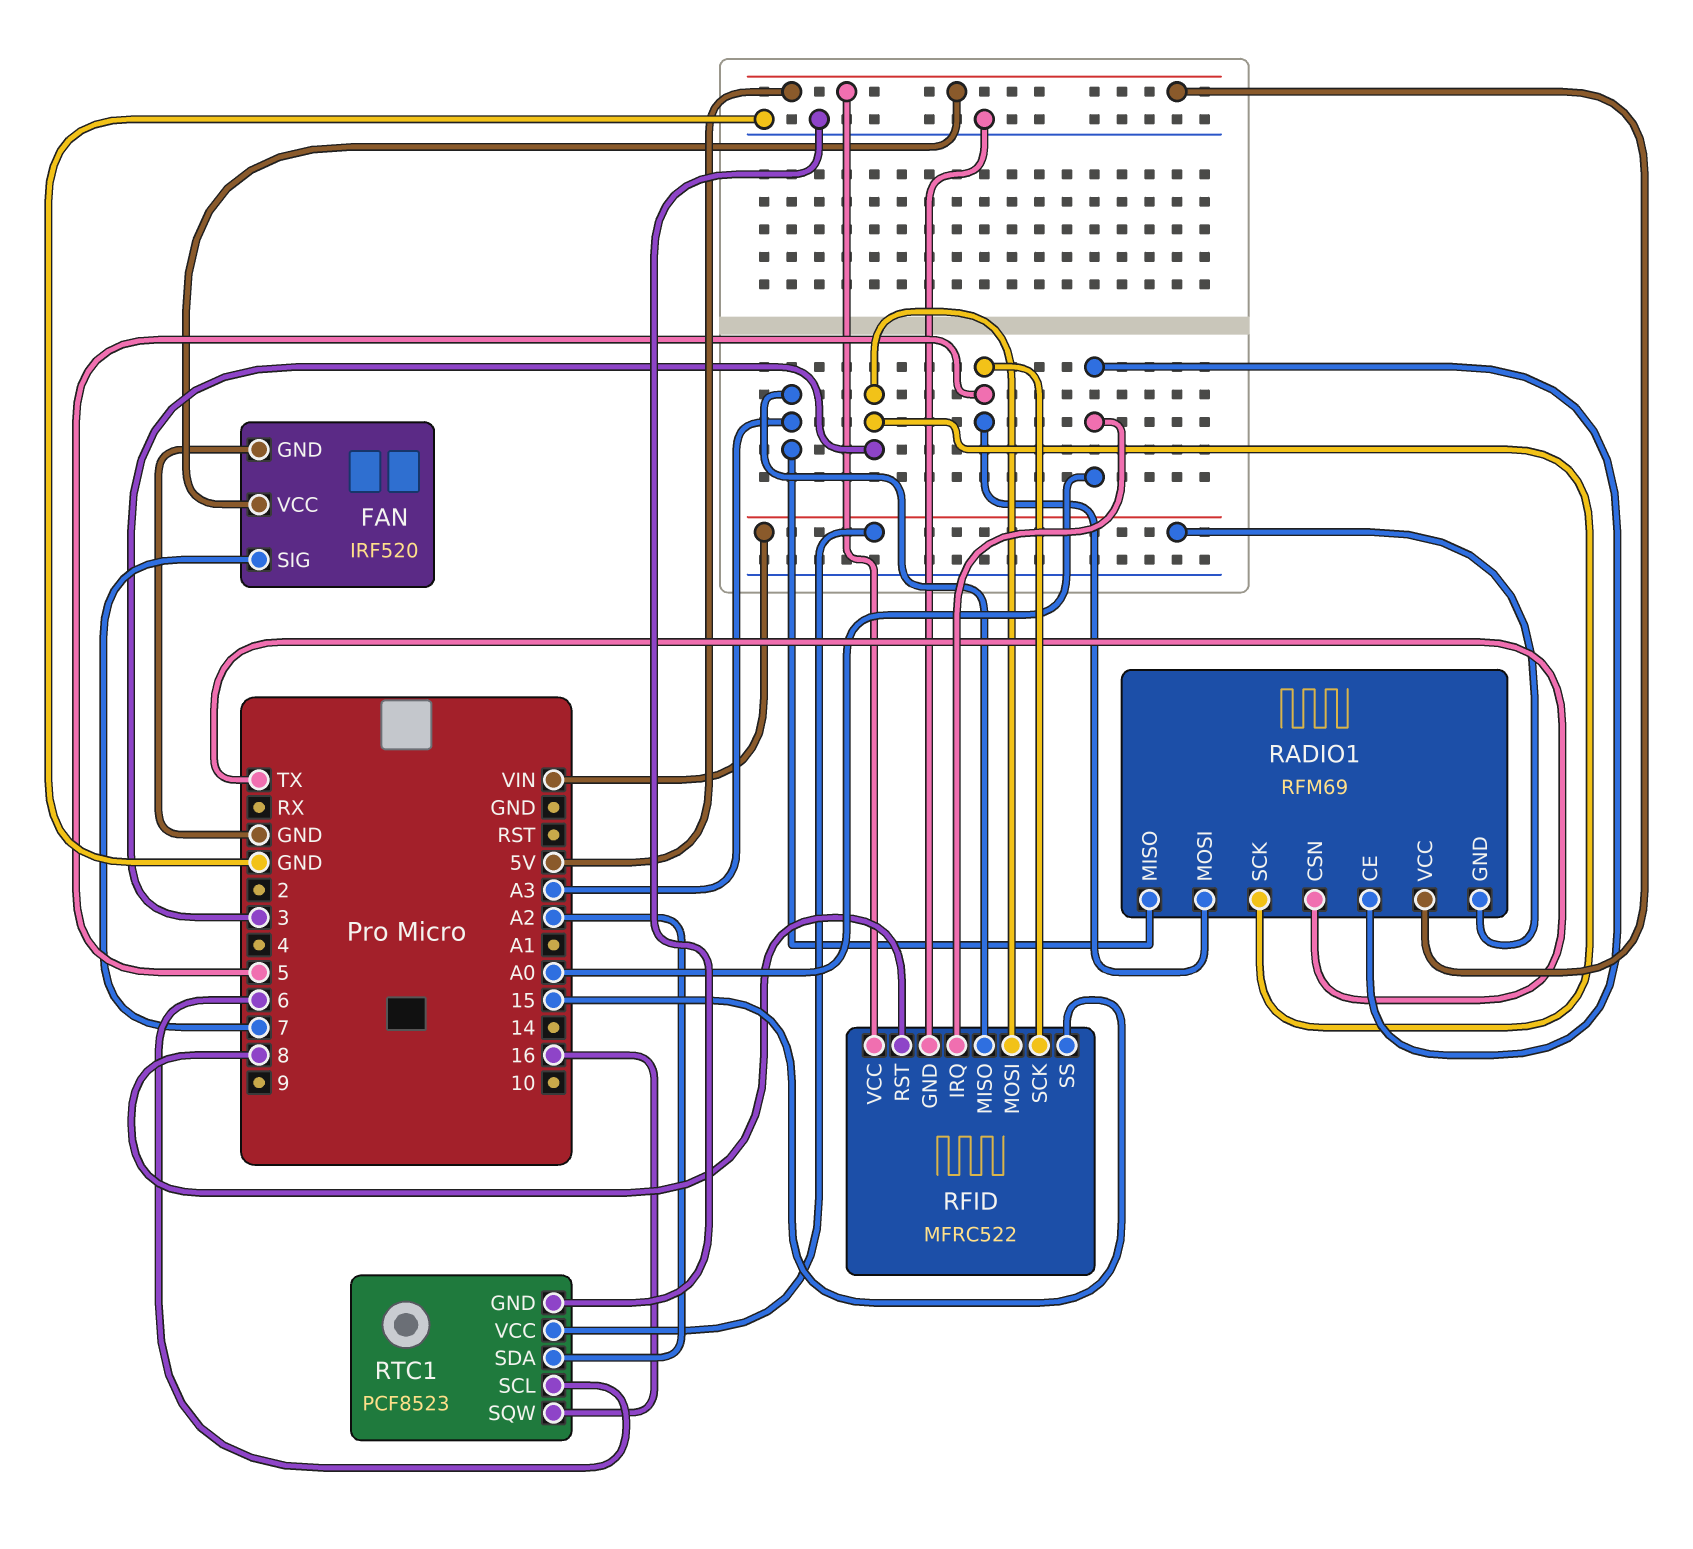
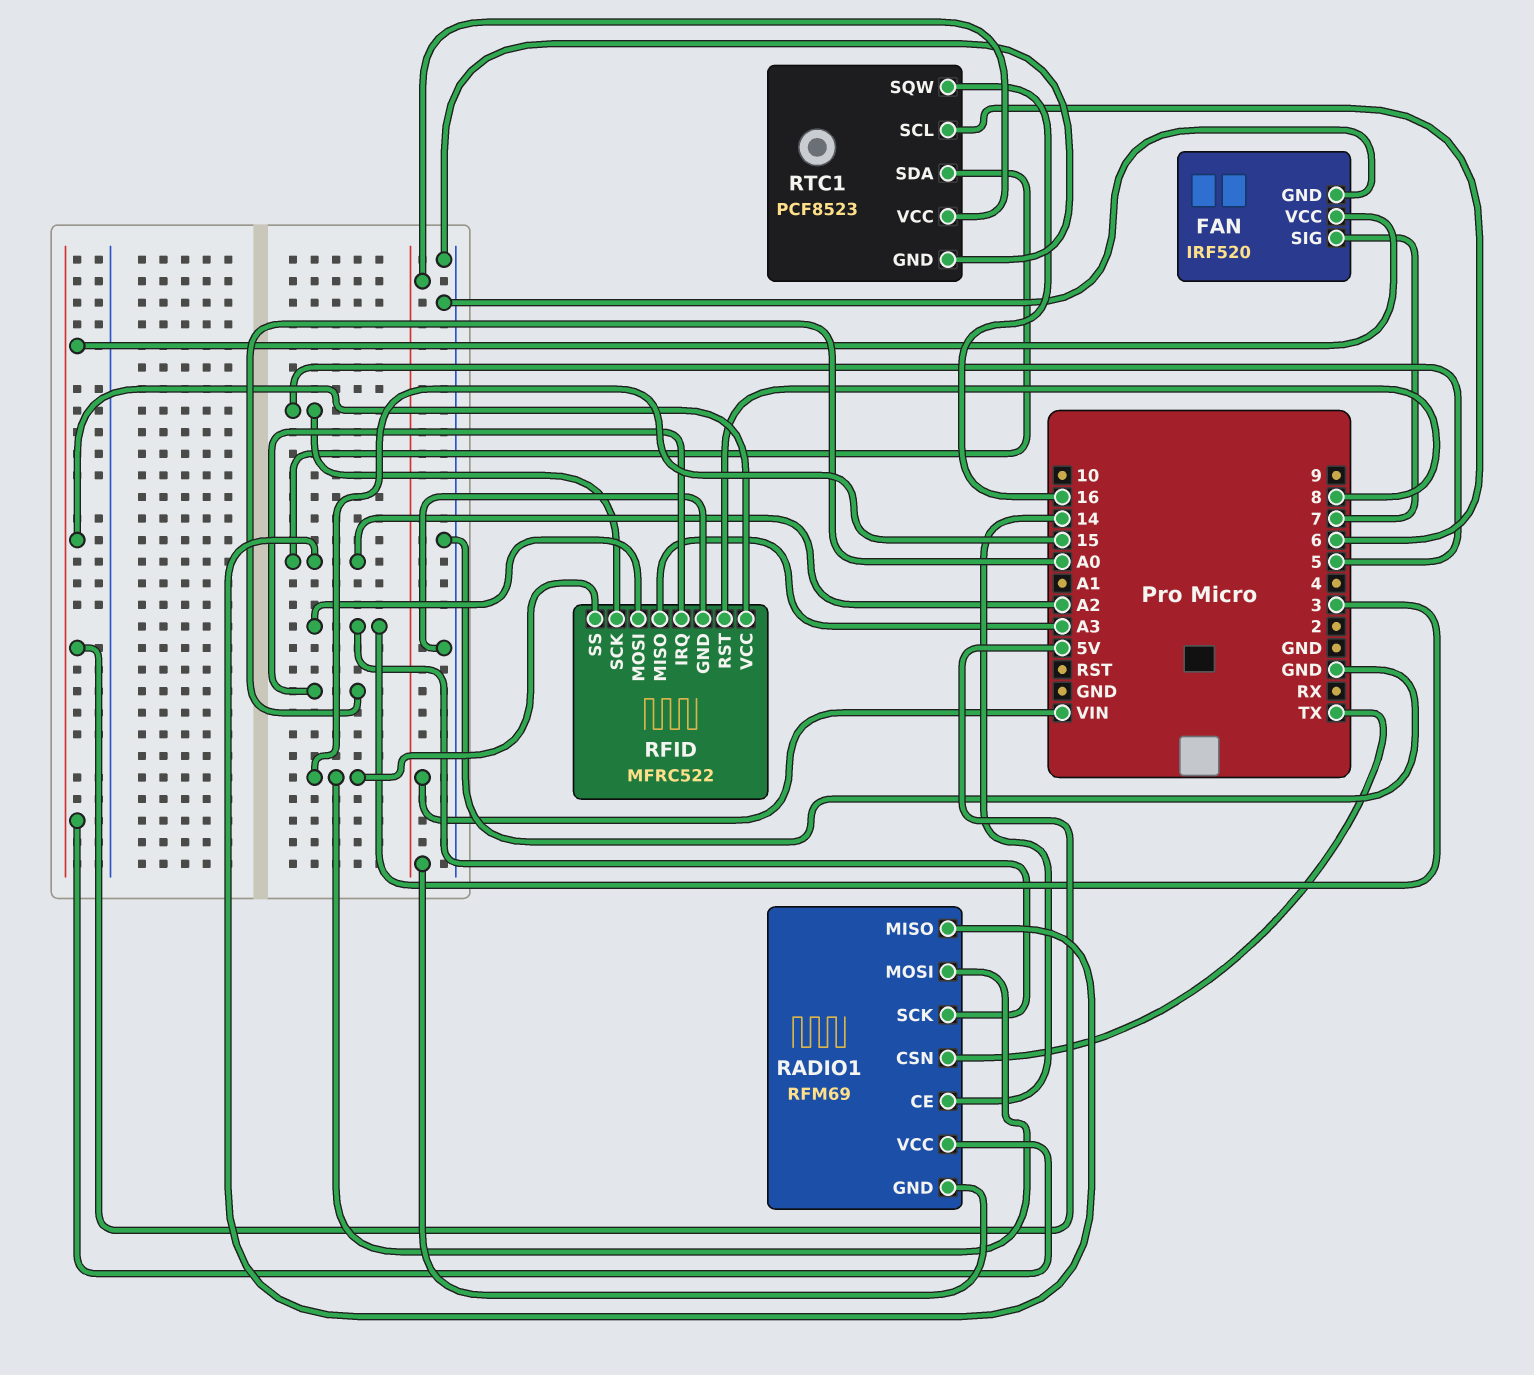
RADIO1 pin CE: A0 -> 14
RADIO1 pin MISO: A3 -> A2
RADIO1 pin MOSI: 5 -> 15

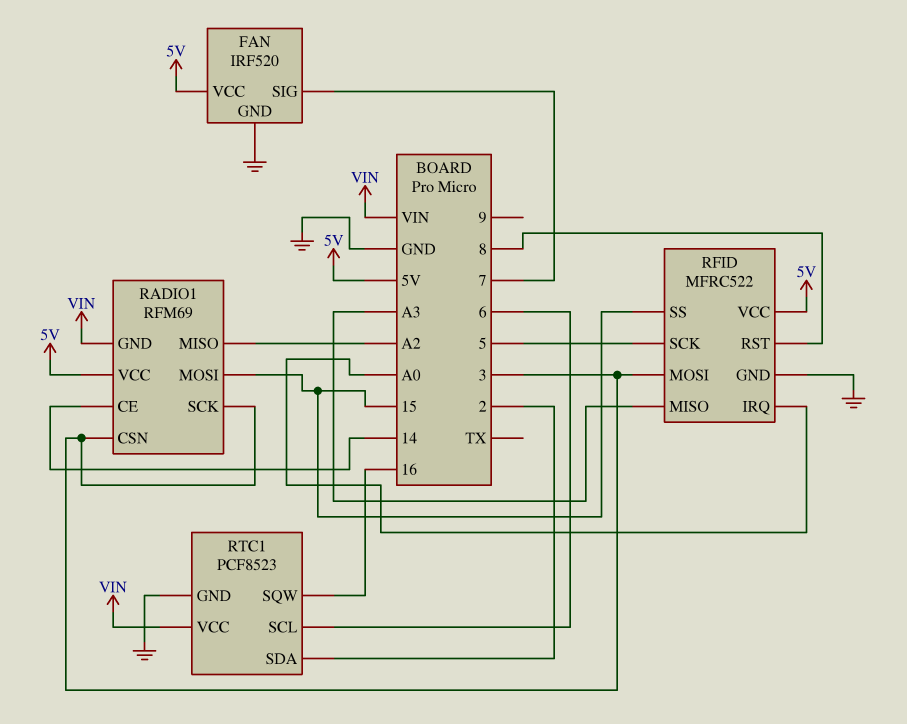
RADIO1 pin CSN: TX -> 3
RTC1 pin SDA: A2 -> 2

